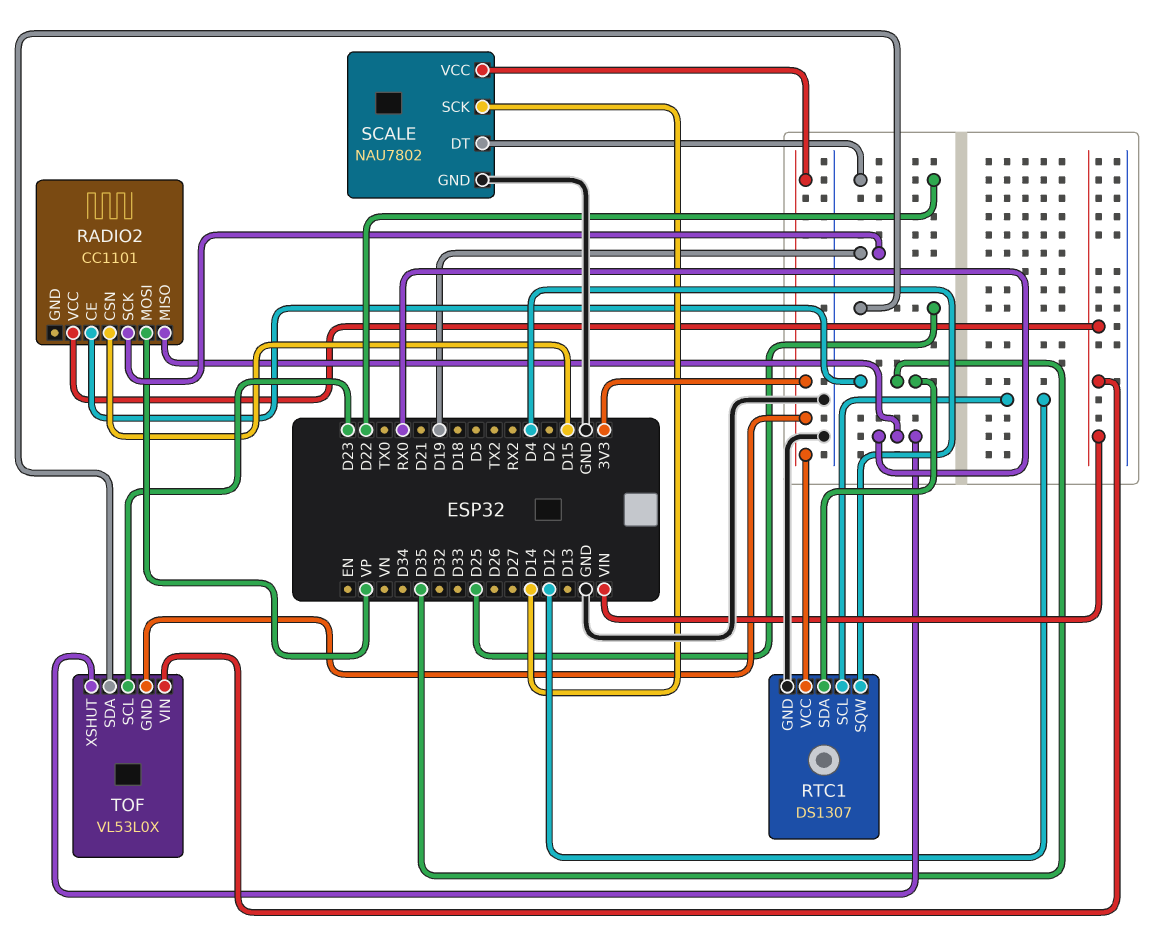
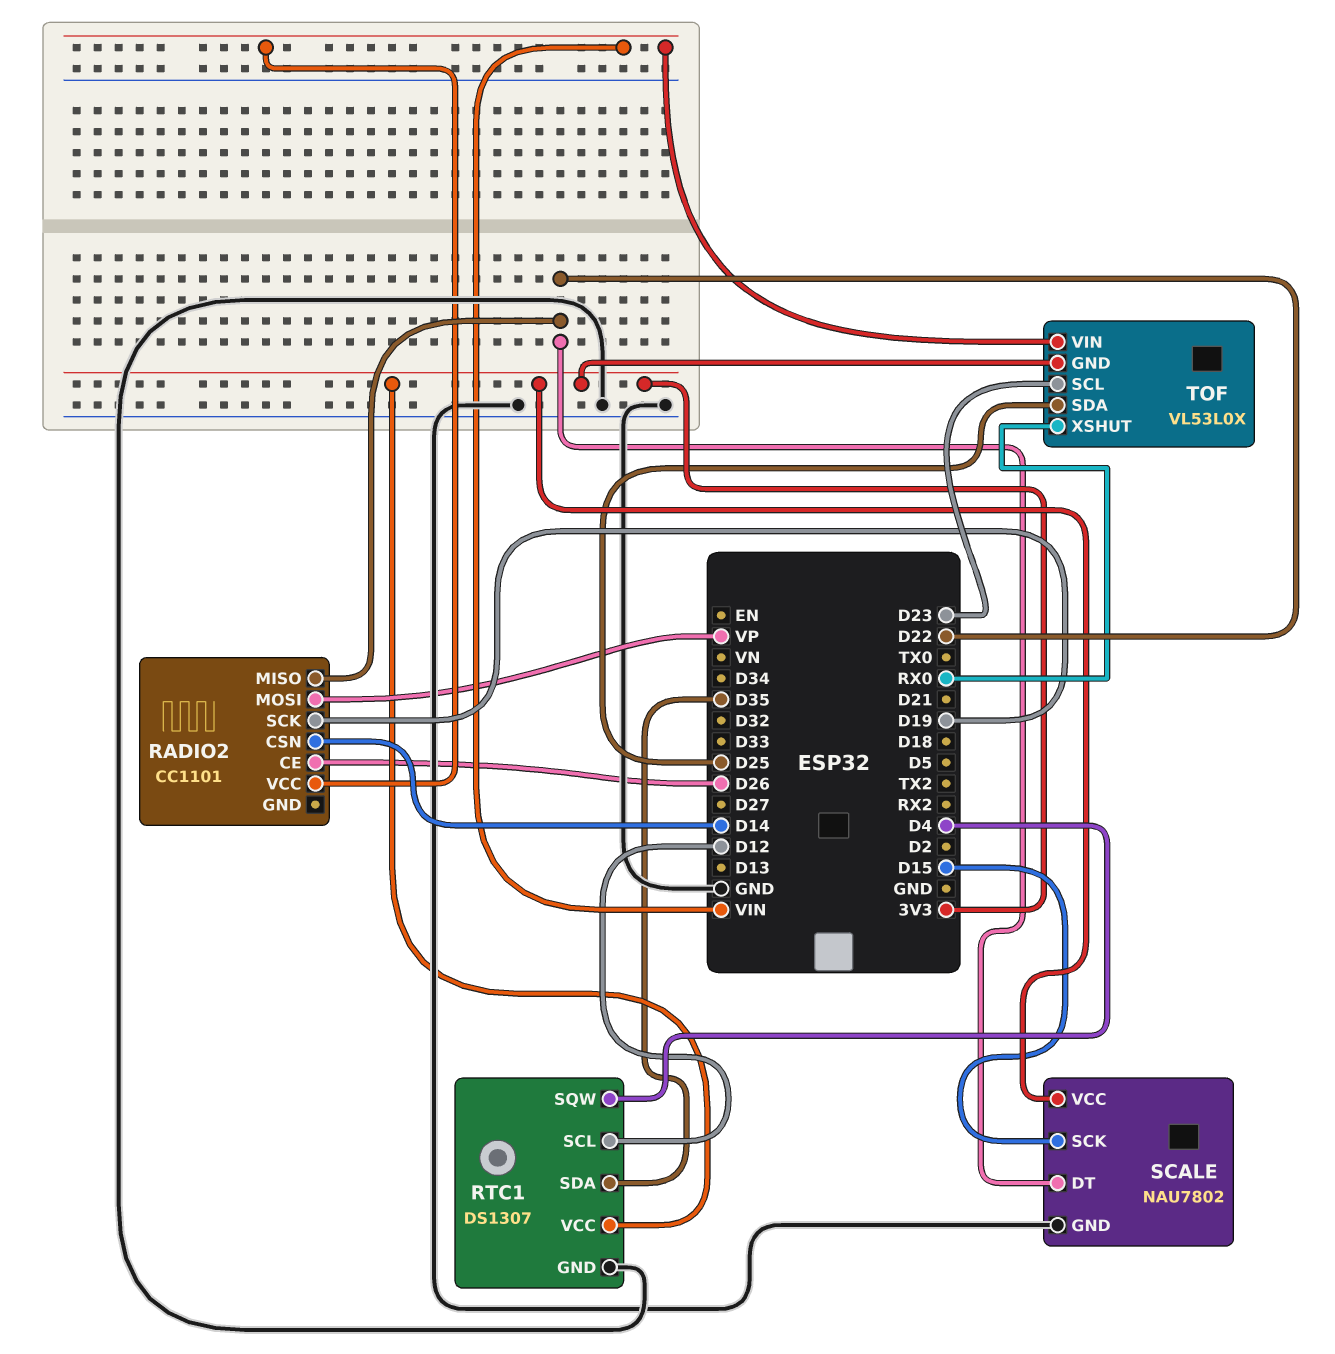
RADIO2 pin CE: D35 -> D26
RADIO2 pin CSN: D15 -> D14
RADIO2 pin MISO: RX0 -> D22
SCALE pin SCK: D14 -> D15

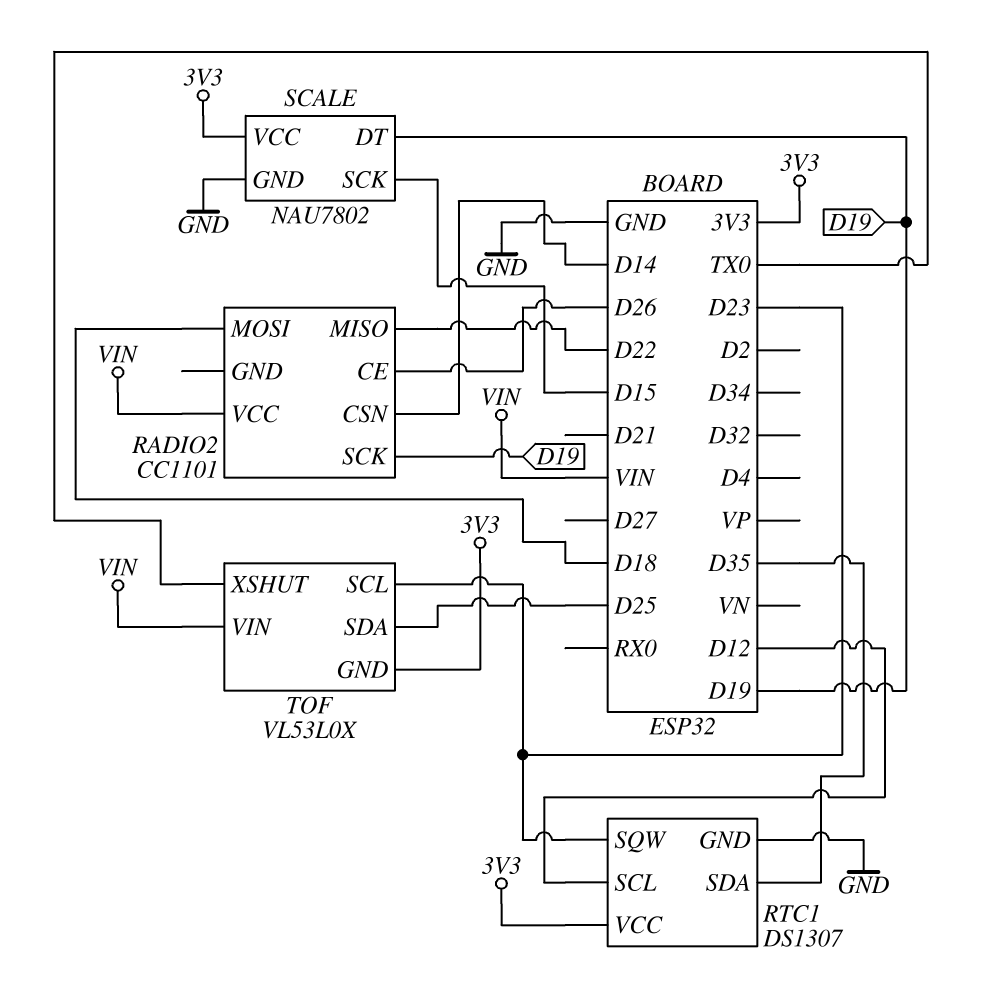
RADIO2 pin MOSI: VP -> D18
RTC1 pin SQW: D4 -> D23
SCALE pin DT: D22 -> D19
TOF pin XSHUT: RX0 -> TX0

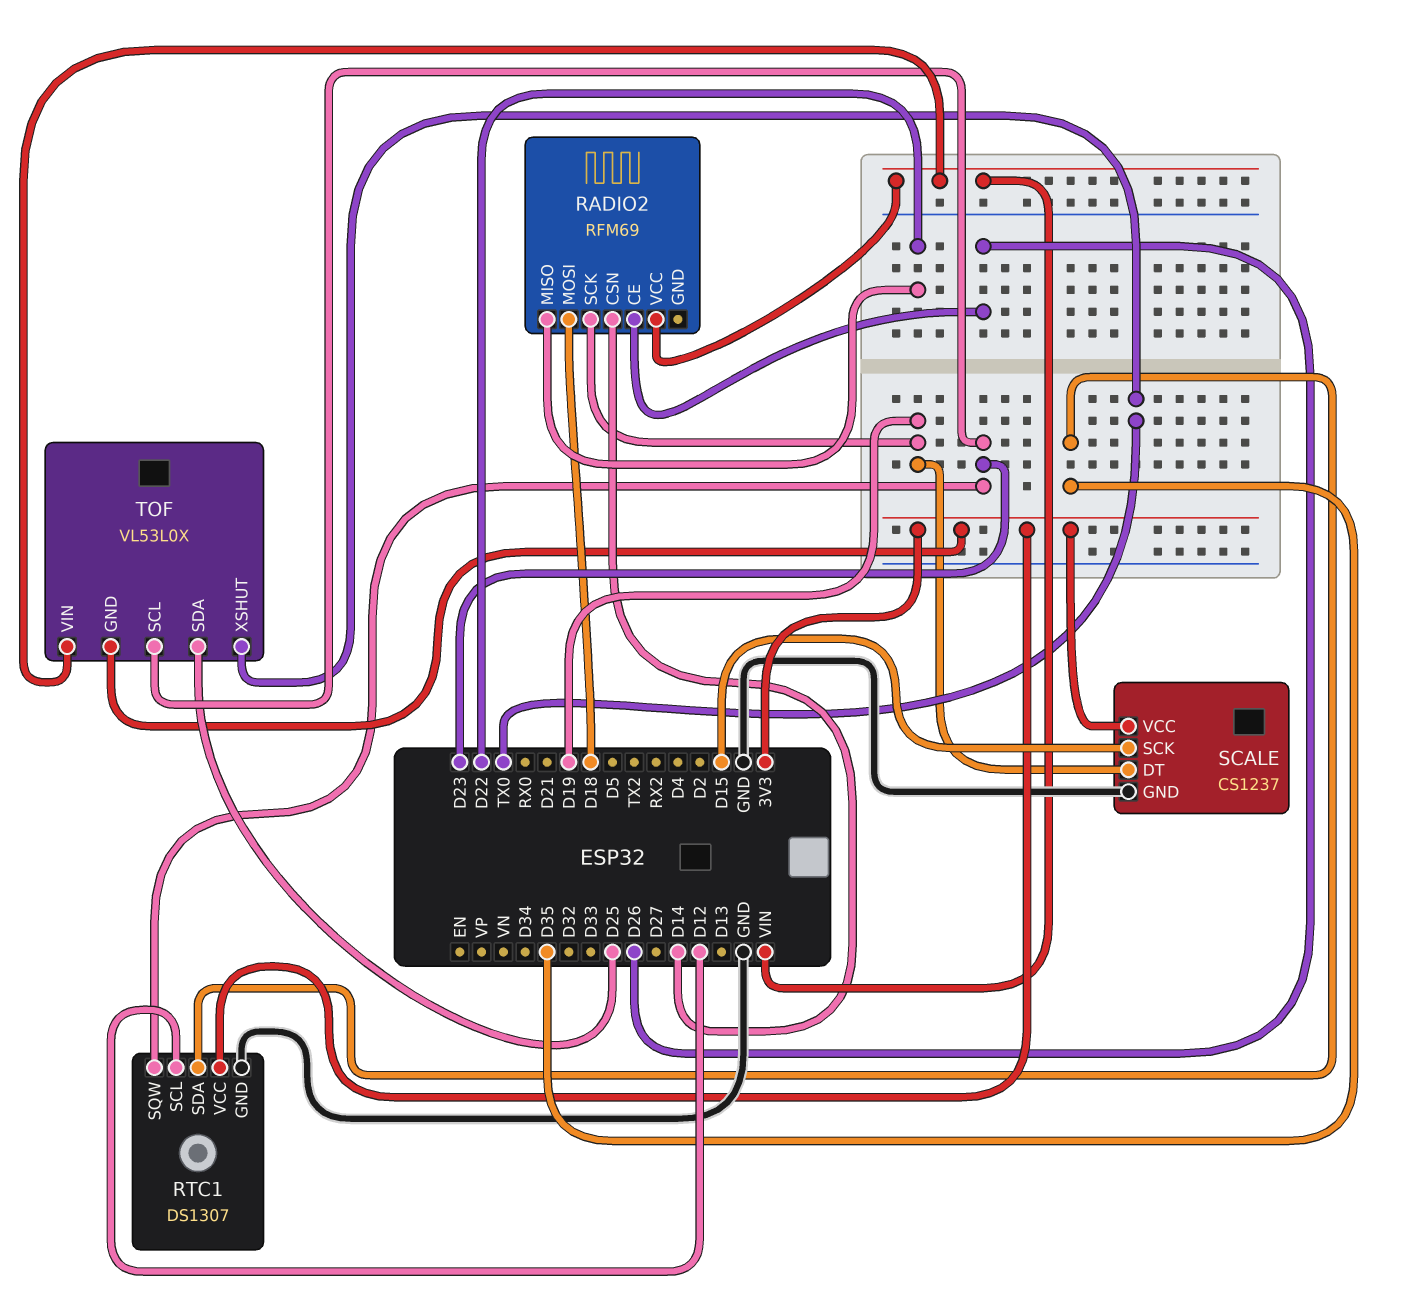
RADIO2: CC1101 -> RFM69
SCALE: NAU7802 -> CS1237

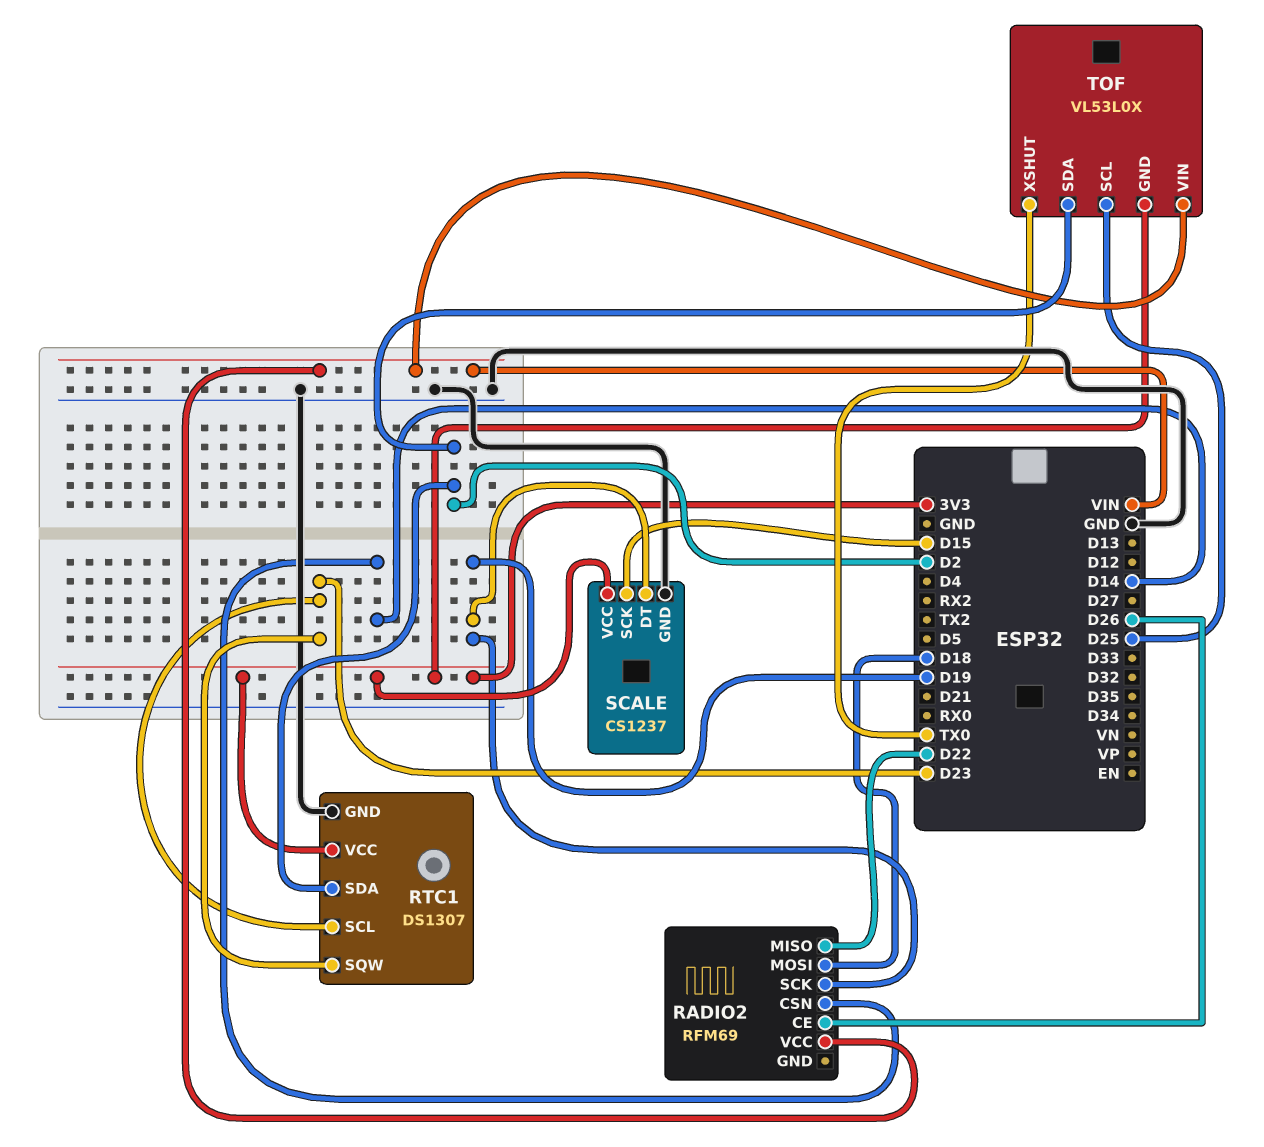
RTC1 pin SCL: D12 -> D23
RTC1 pin SDA: D35 -> D2
TOF pin SCL: D23 -> D25
TOF pin SDA: D25 -> D2

